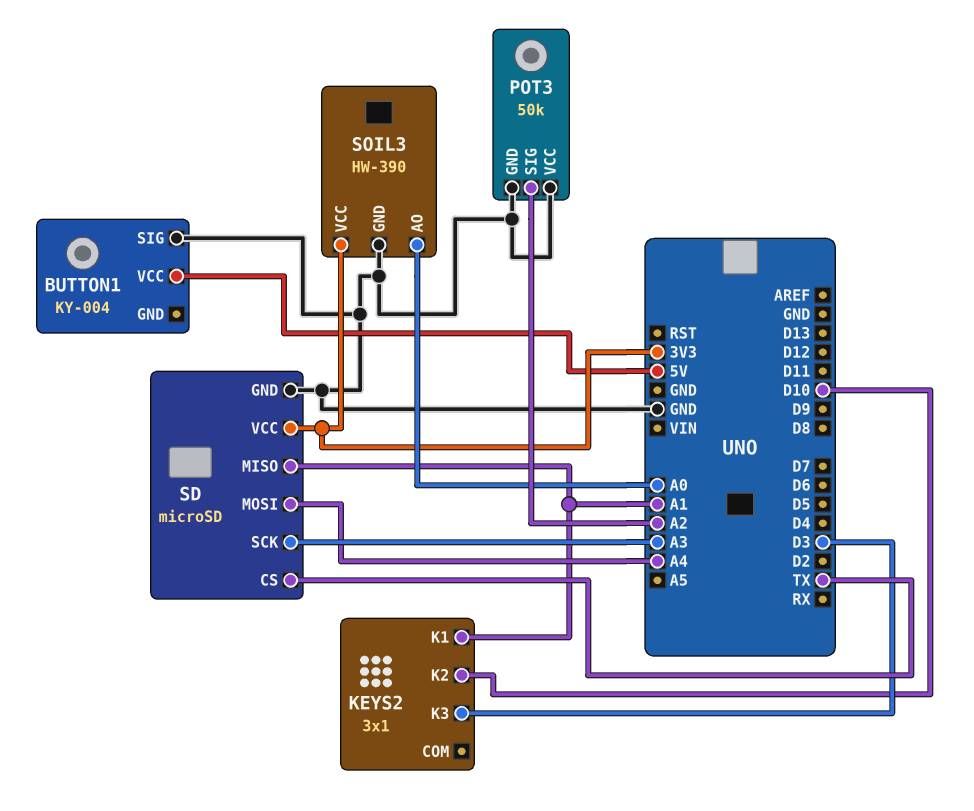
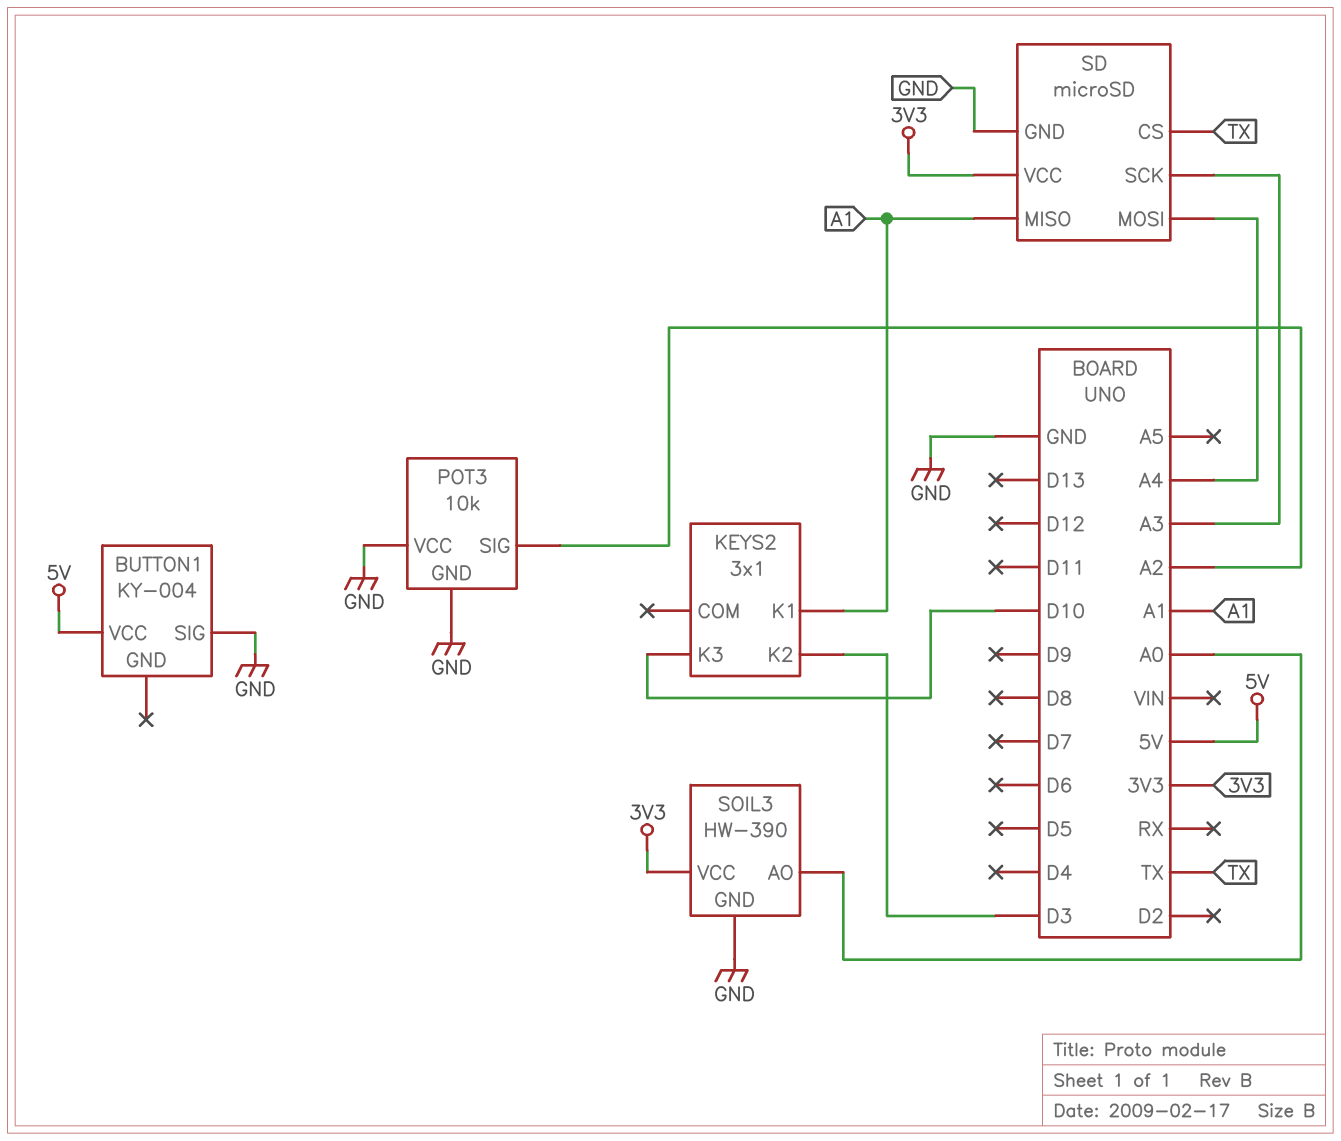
KEYS2 pin K2: D10 -> D3
KEYS2 pin K3: D3 -> D10
POT3: 50k -> 10k

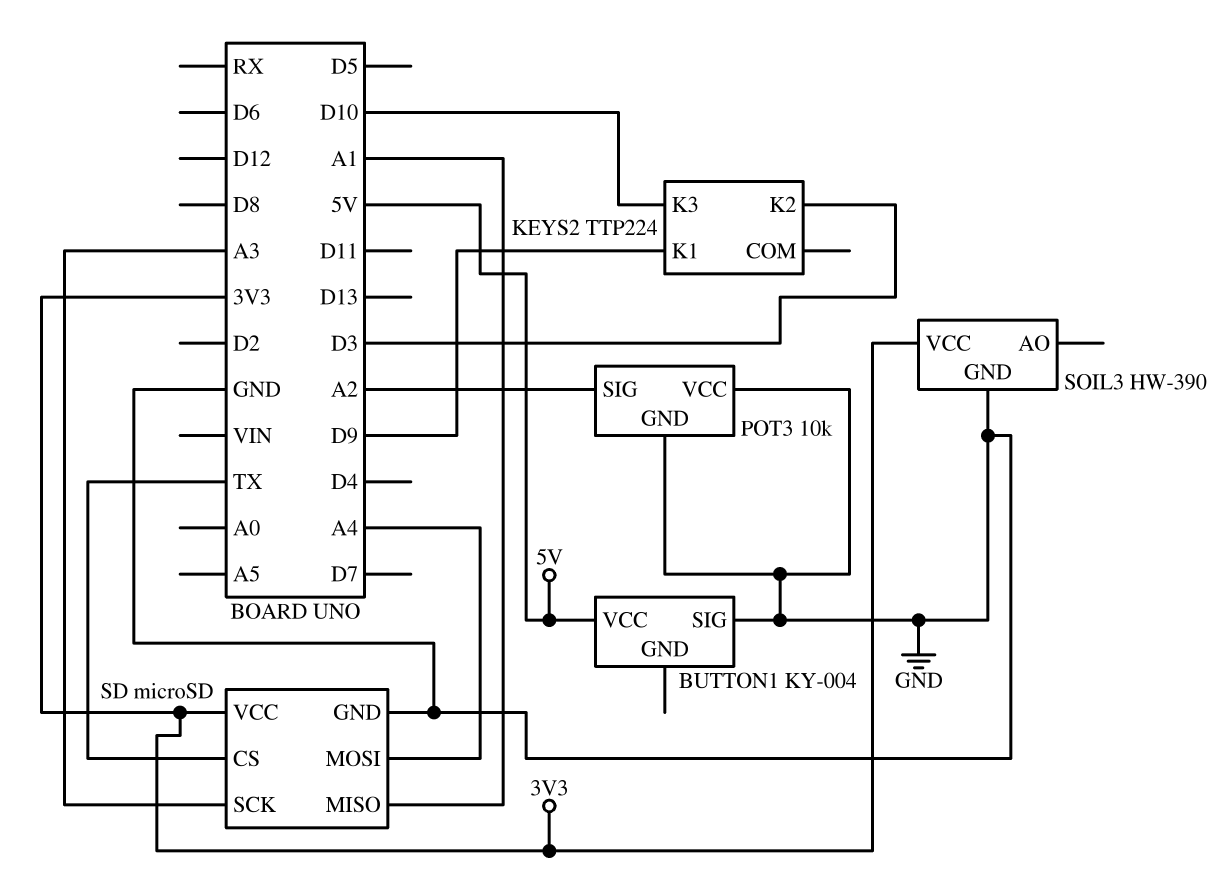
KEYS2: 3x1 -> TTP224
KEYS2 pin K1: A1 -> D9
SOIL3 pin AO: A0 -> none

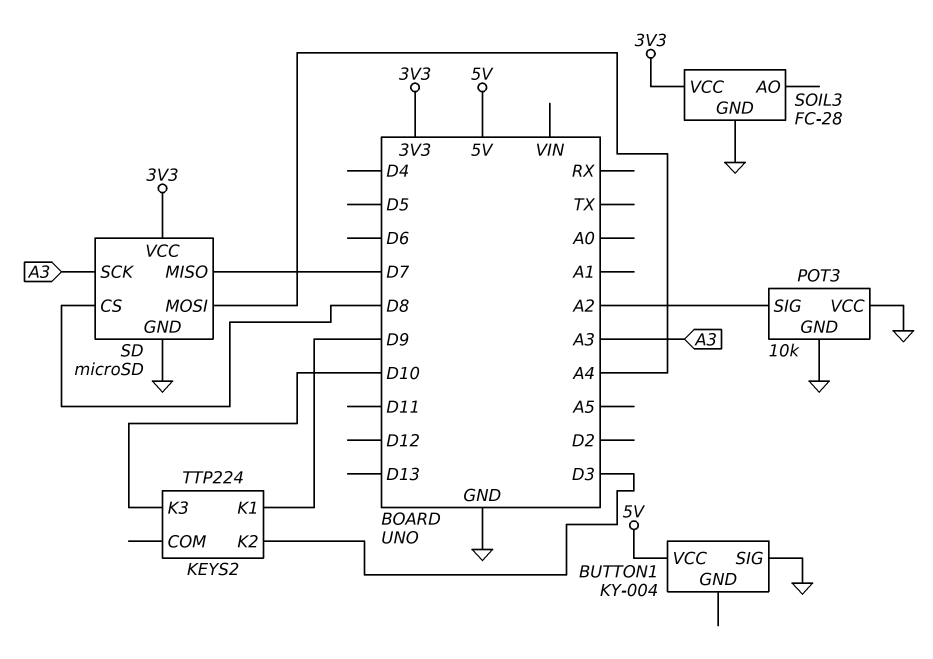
SD pin CS: TX -> D8
SD pin MISO: A1 -> D7
SOIL3: HW-390 -> FC-28

